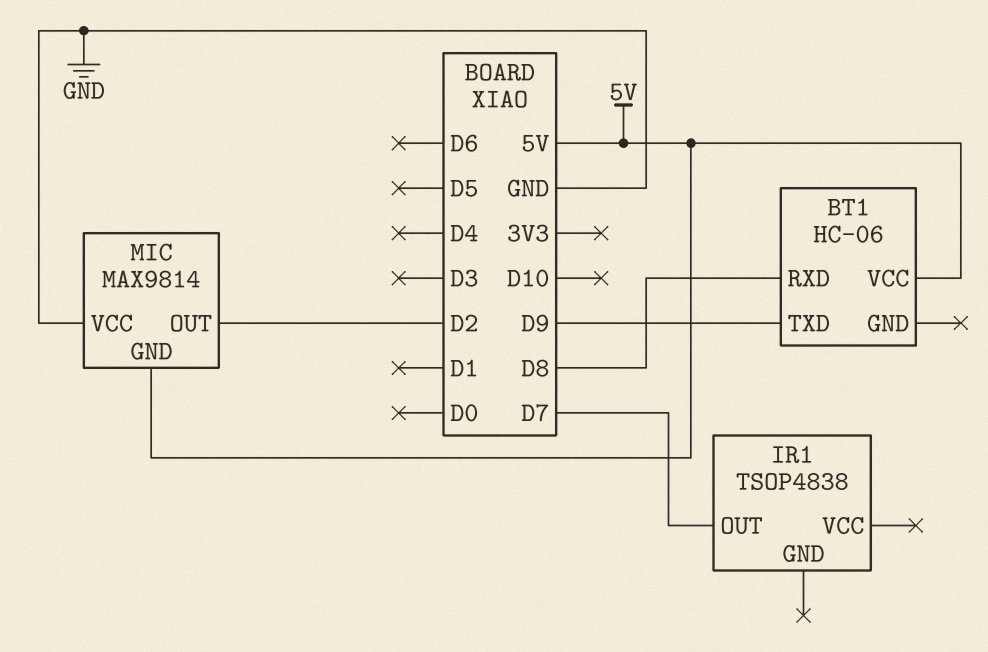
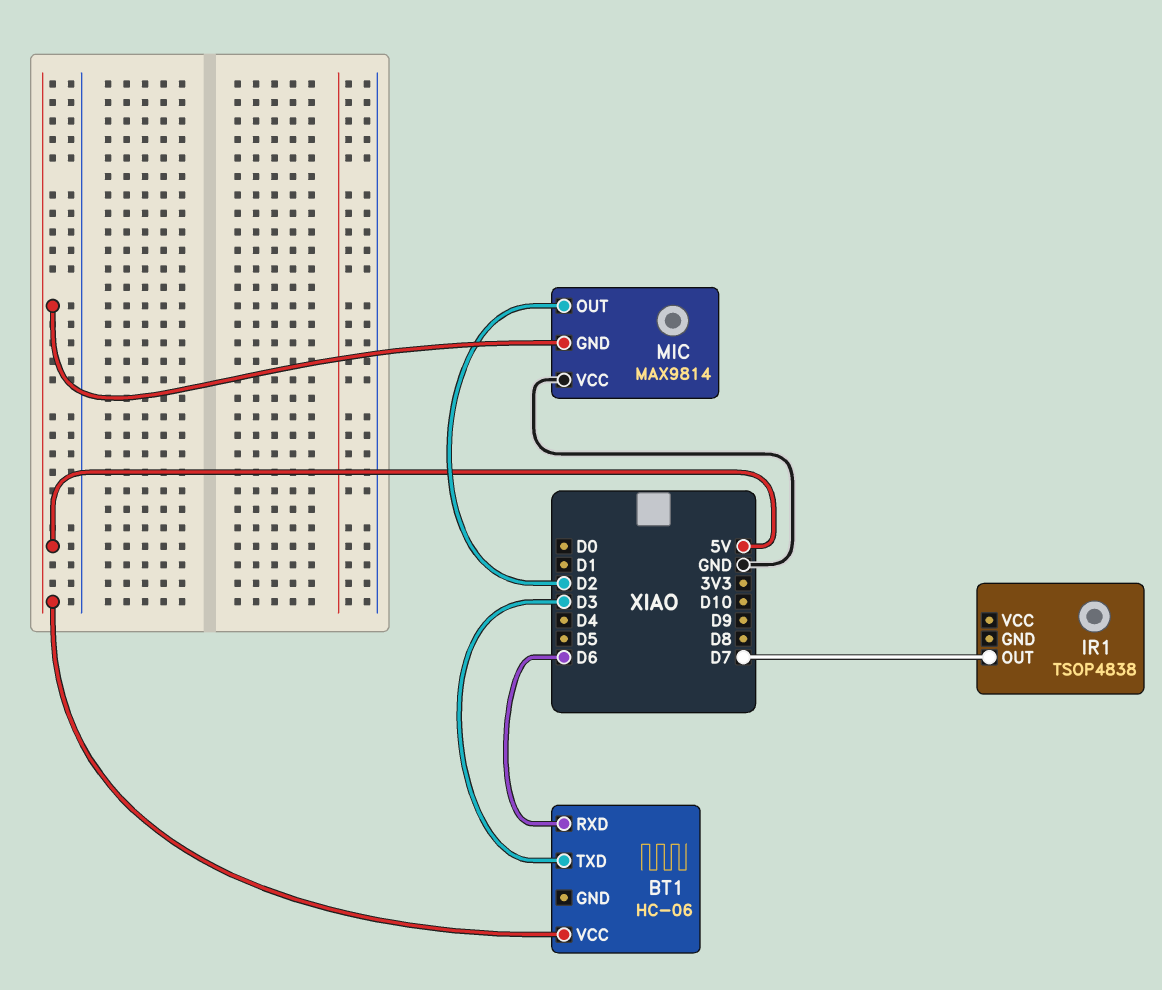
BT1 pin RXD: D8 -> D6
BT1 pin TXD: D9 -> D3

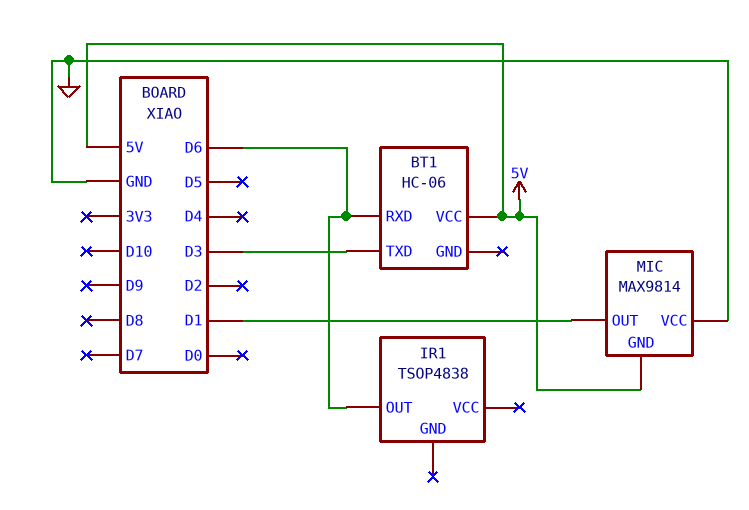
IR1 pin OUT: D7 -> D6
MIC pin OUT: D2 -> D1

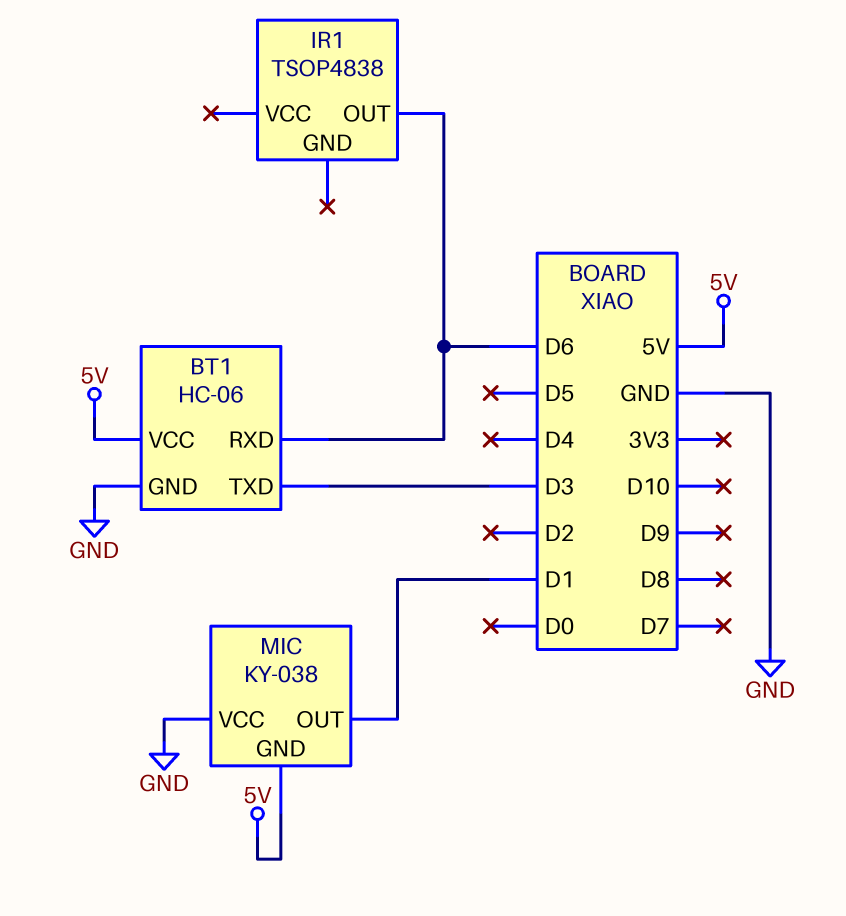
BT1 pin GND: none -> GND
MIC: MAX9814 -> KY-038

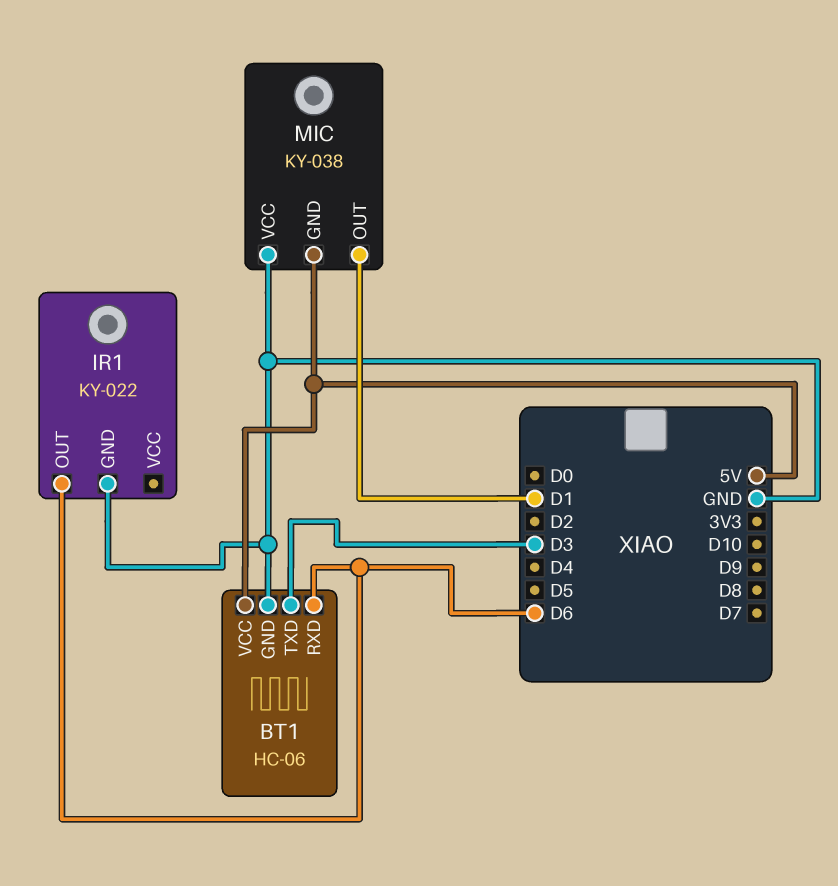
IR1: TSOP4838 -> KY-022
IR1 pin GND: none -> GND

